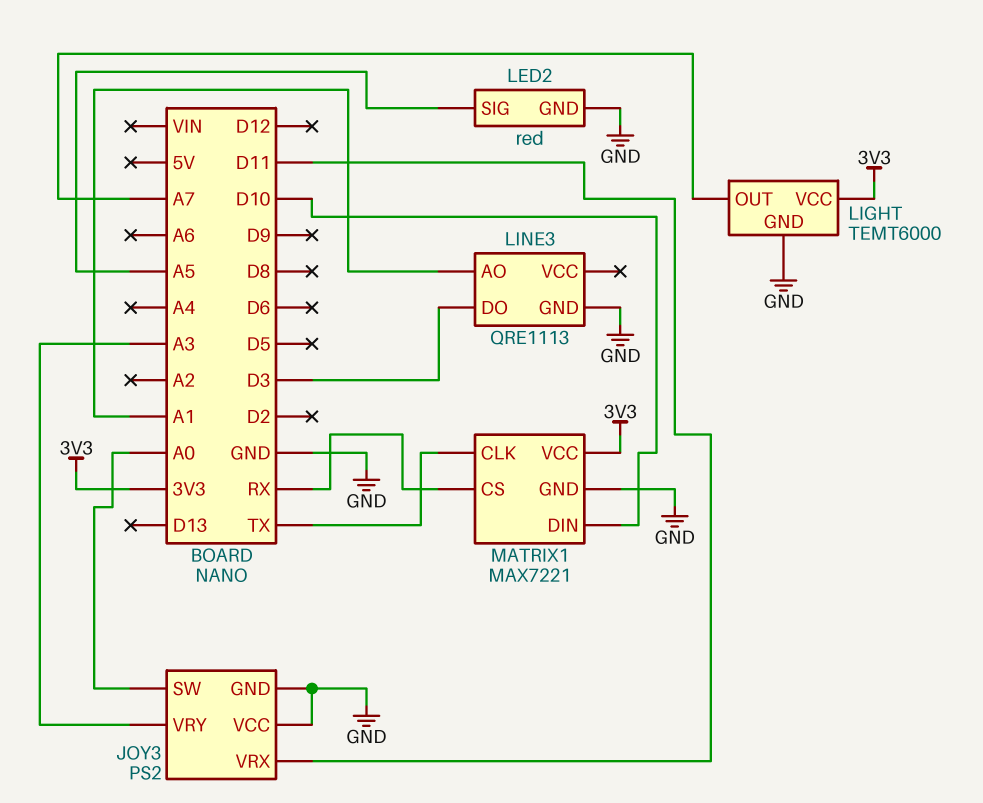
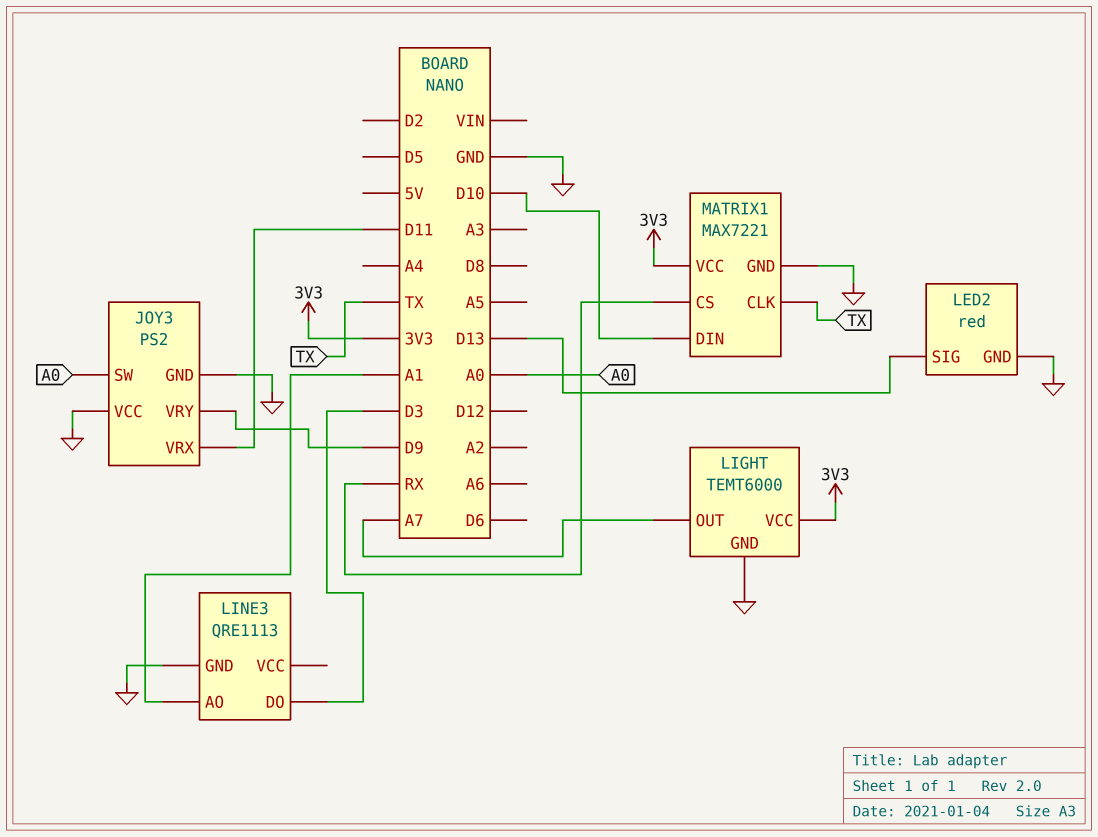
JOY3 pin VRY: A3 -> D9
LED2 pin SIG: A5 -> D13

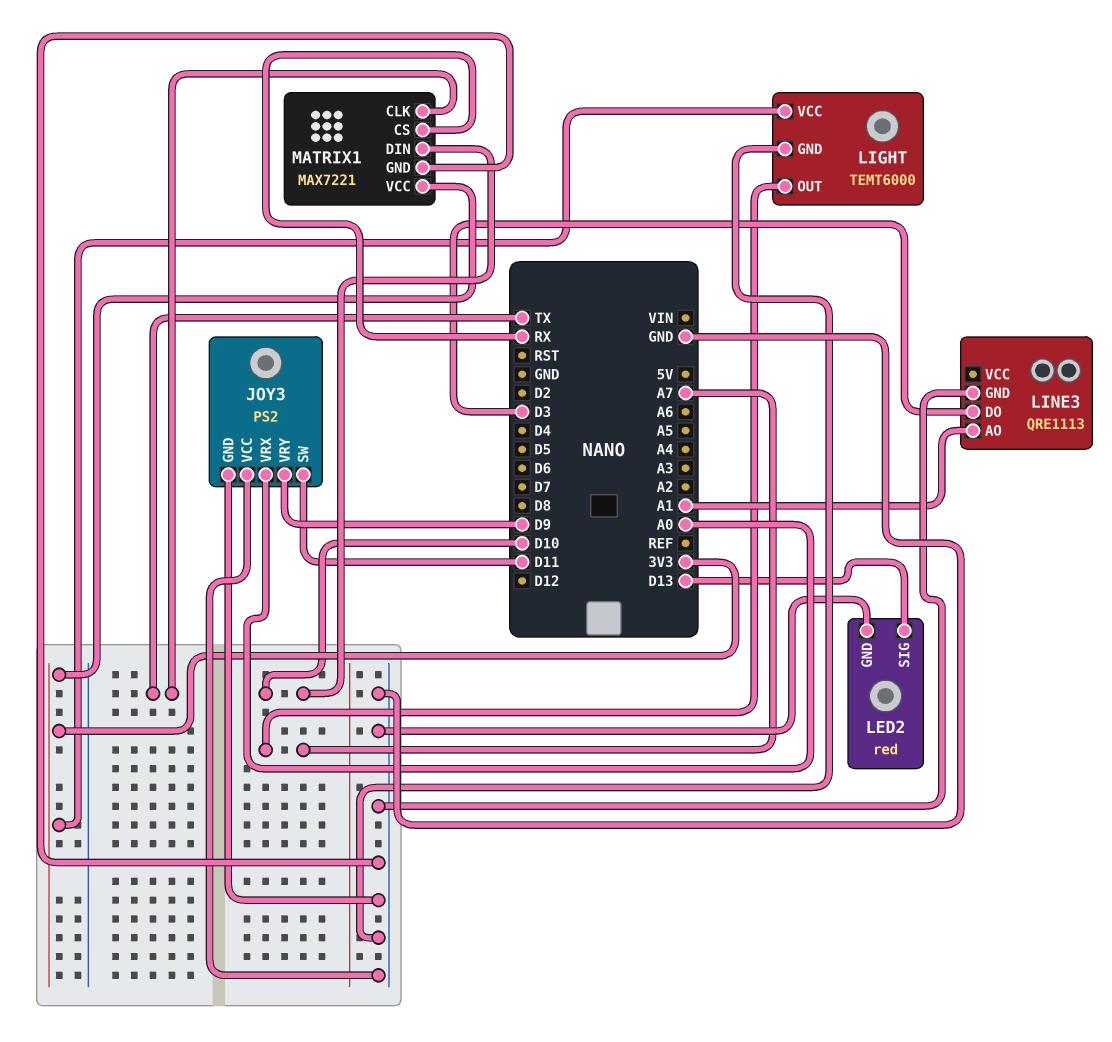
JOY3 pin SW: A0 -> D11
JOY3 pin VRX: D11 -> A0

